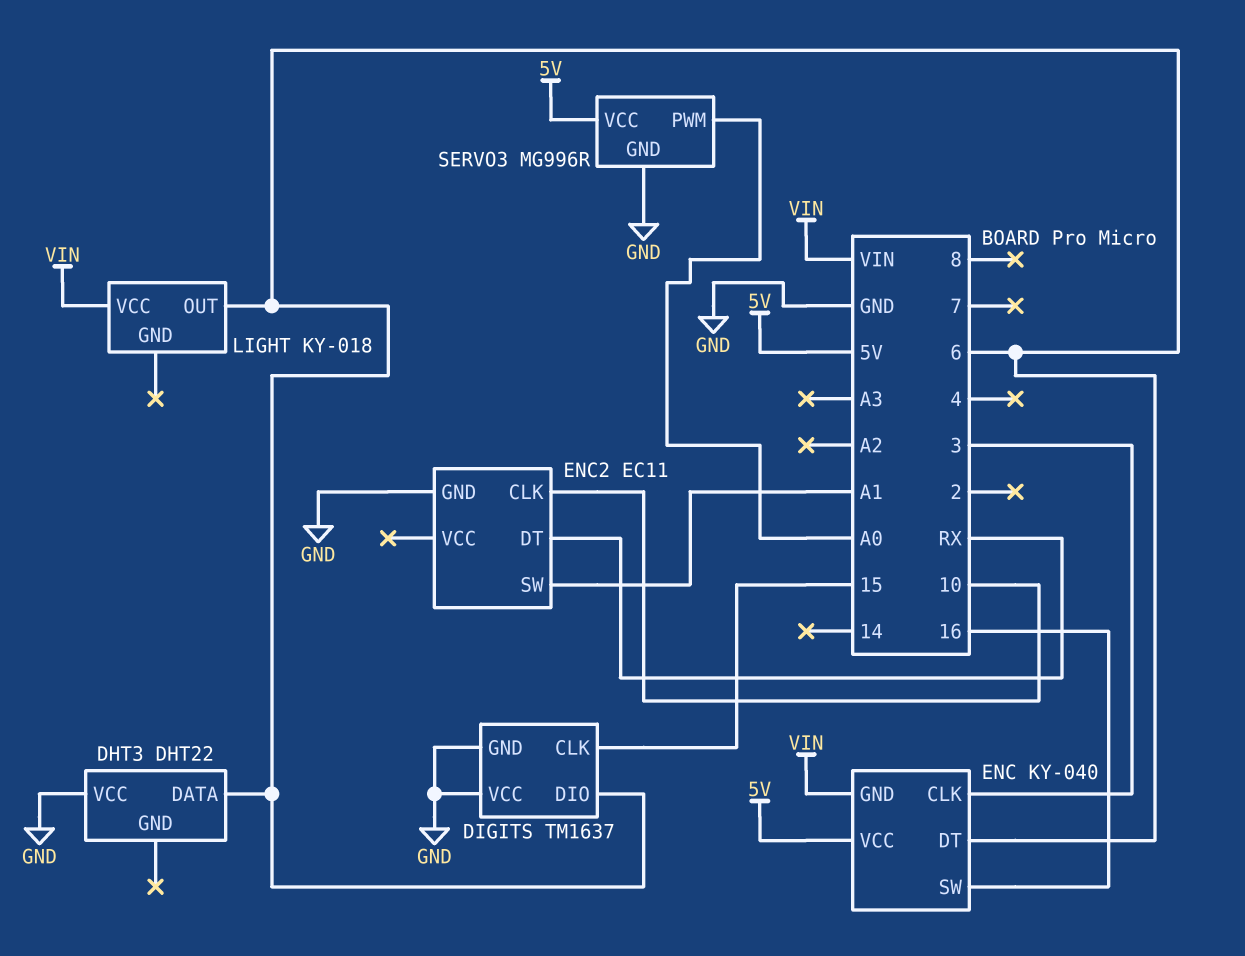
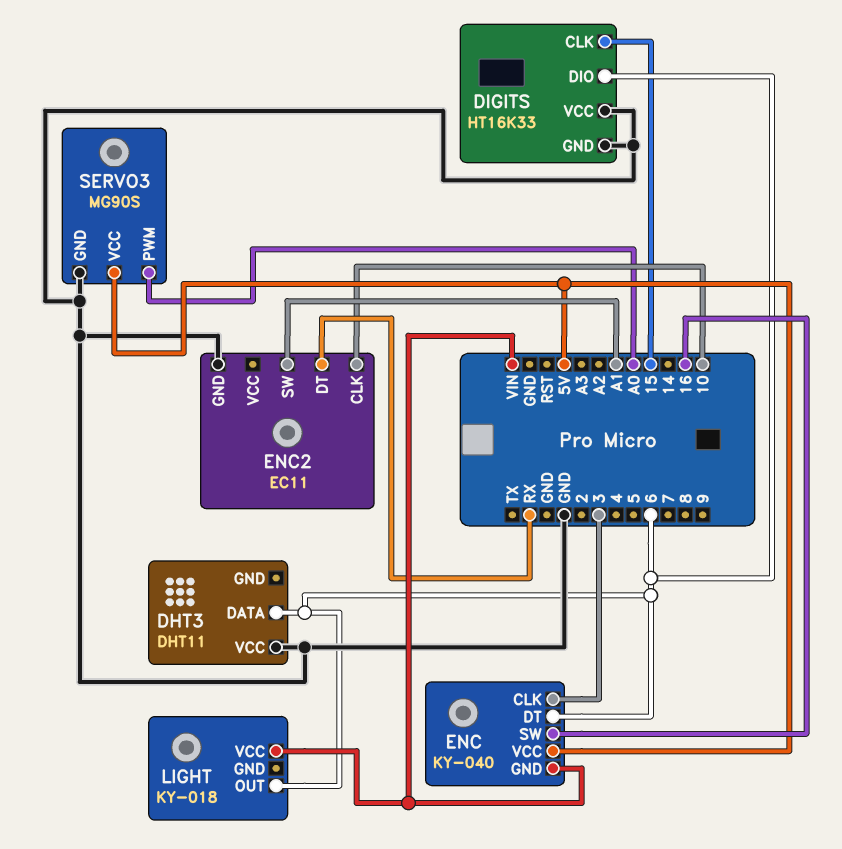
DHT3: DHT22 -> DHT11
DIGITS: TM1637 -> HT16K33
SERVO3: MG996R -> MG90S

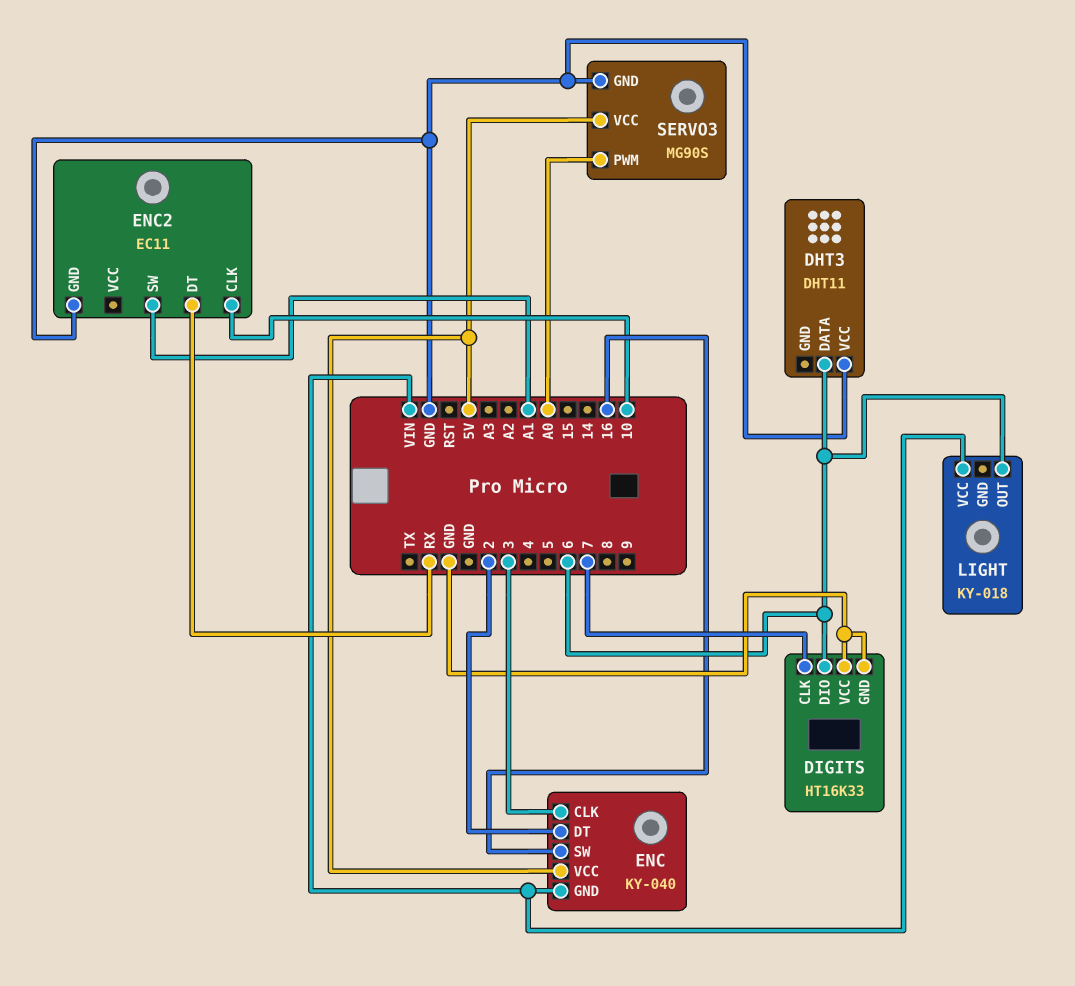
DIGITS pin CLK: 15 -> 7
ENC pin DT: 6 -> 2

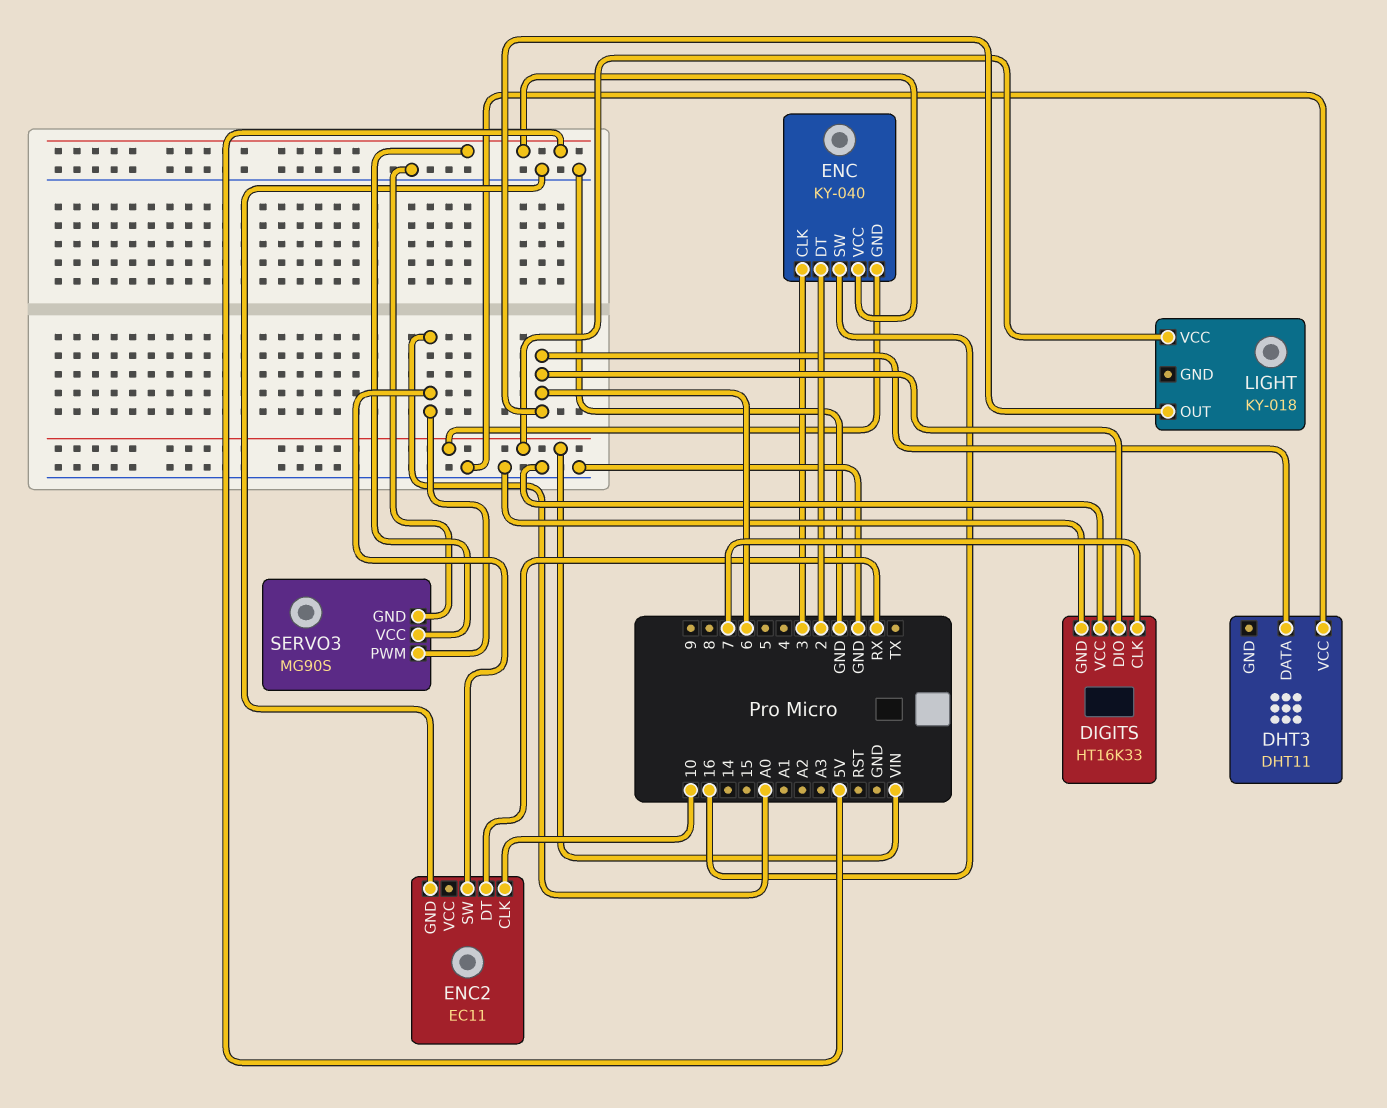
ENC2 pin SW: A1 -> A0

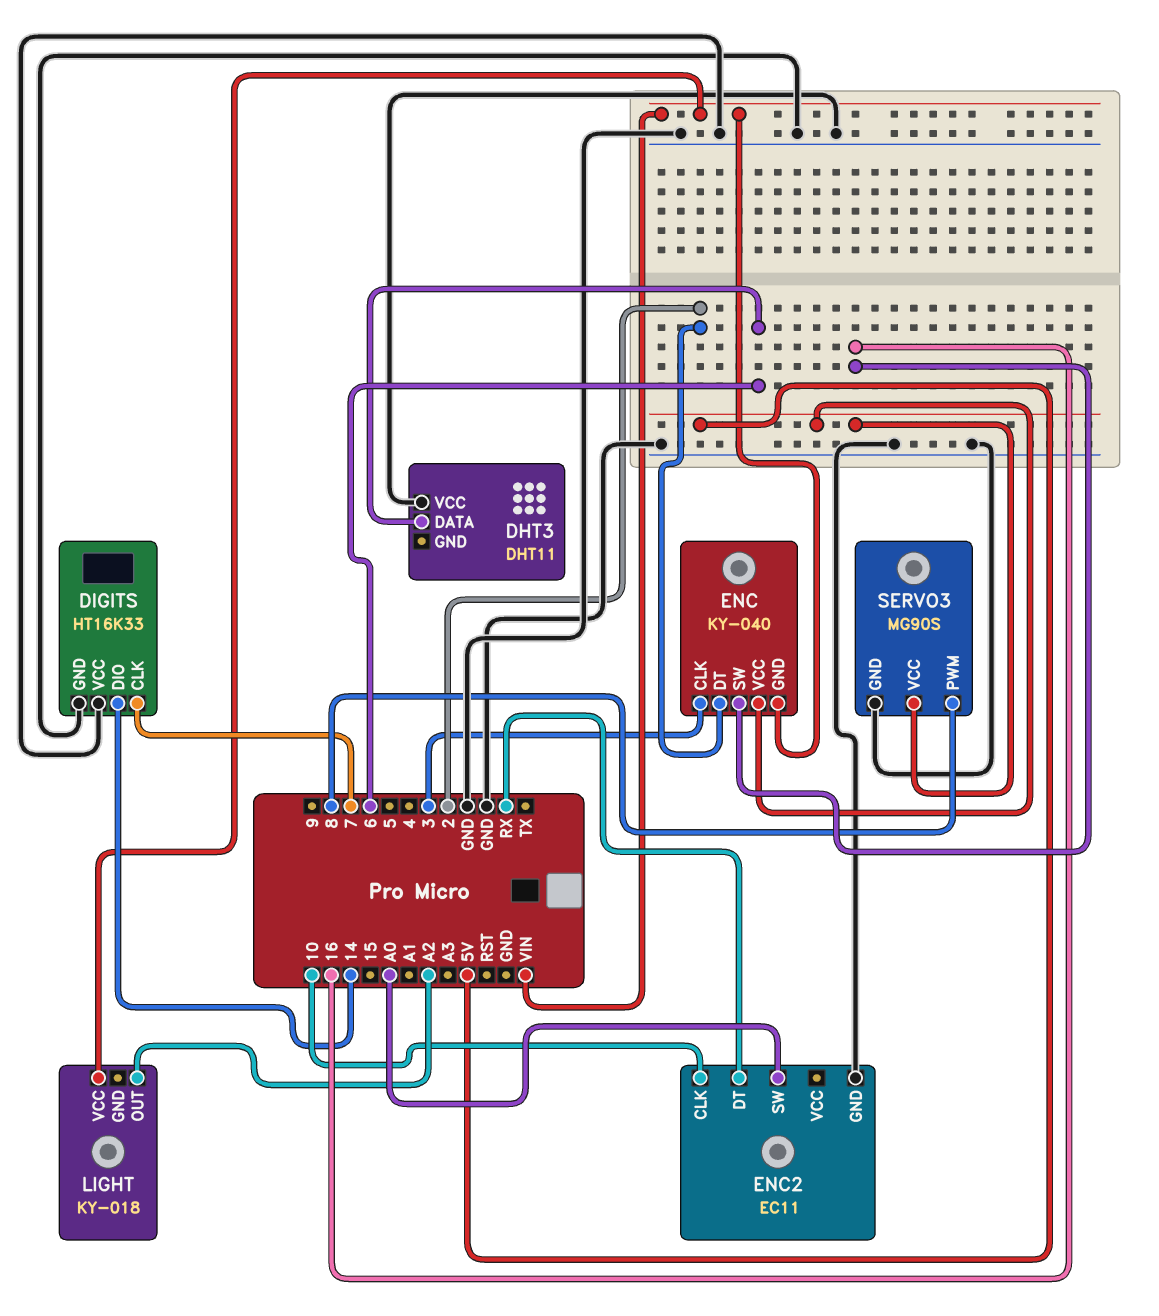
DIGITS pin DIO: 6 -> 14
LIGHT pin OUT: 6 -> A2
SERVO3 pin PWM: A0 -> 8

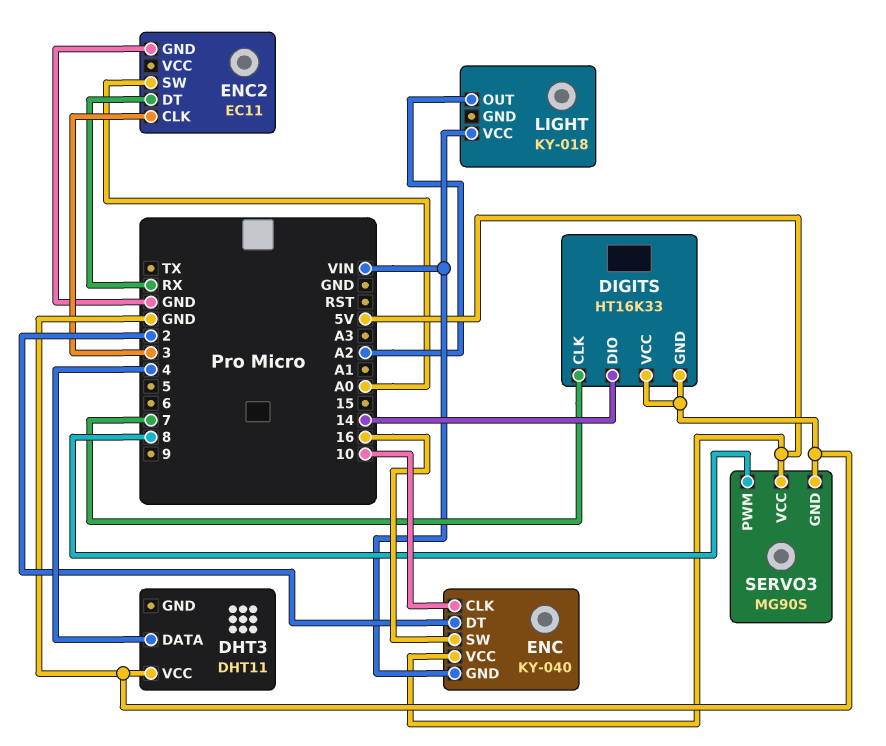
DHT3 pin DATA: 6 -> 4
ENC pin CLK: 3 -> 10
ENC2 pin CLK: 10 -> 3

